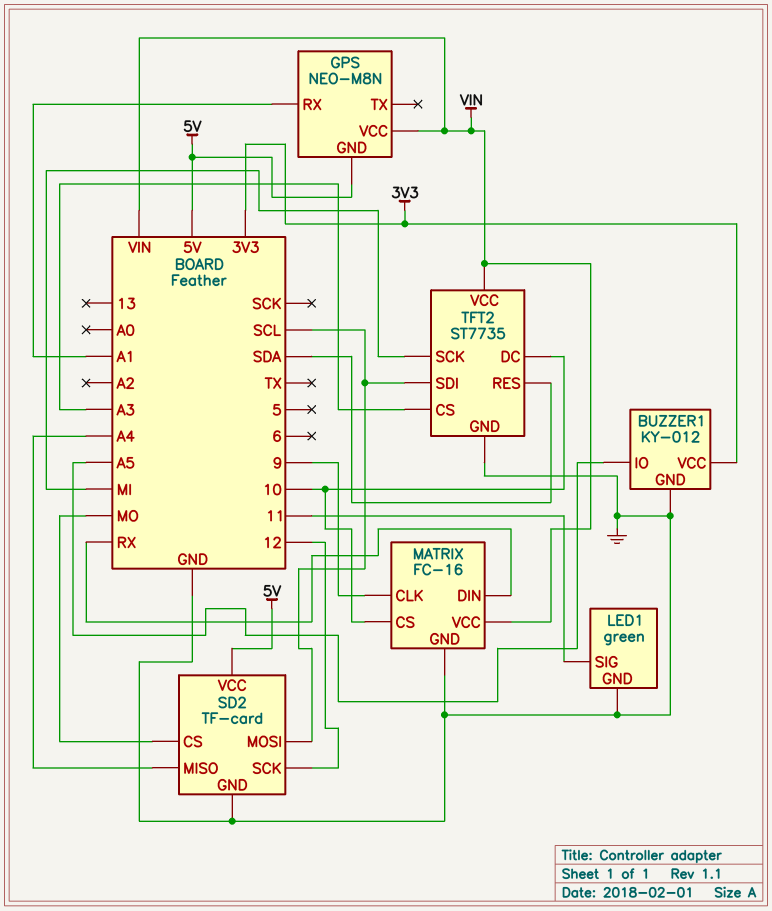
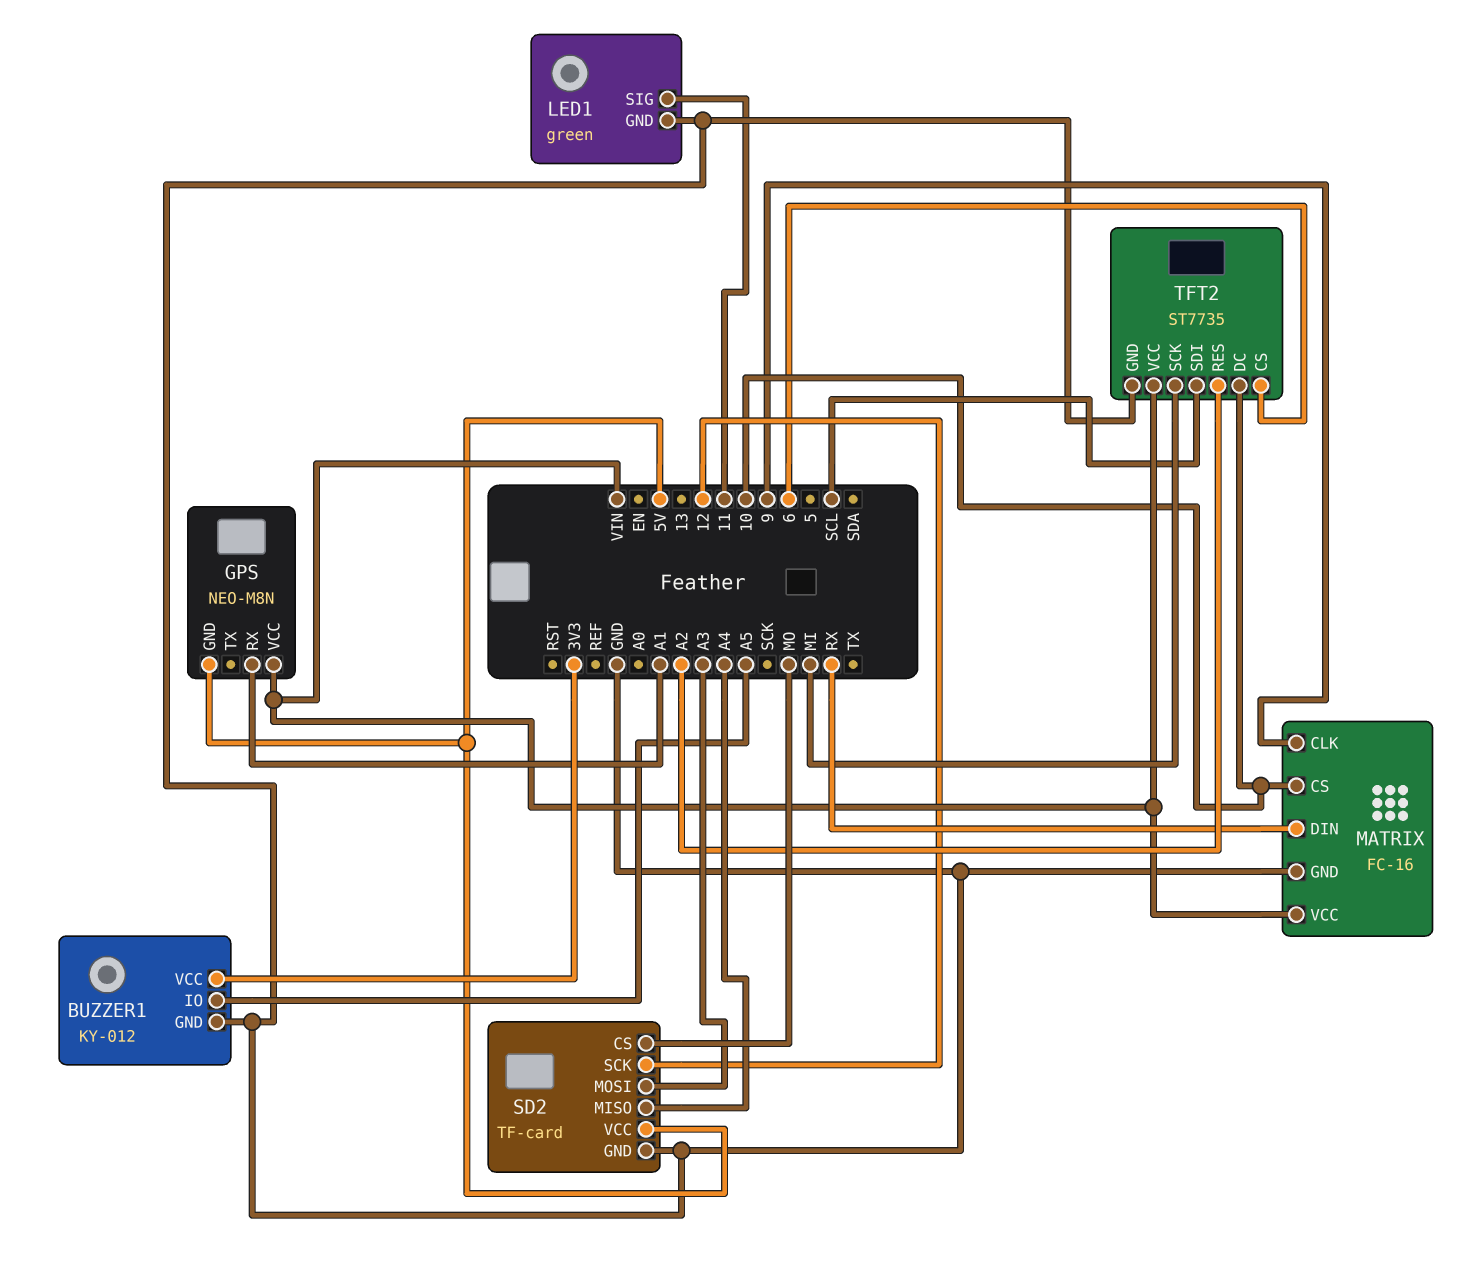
SD2 pin MOSI: SCL -> A3
TFT2 pin CS: A3 -> 6
TFT2 pin RES: SDA -> A2

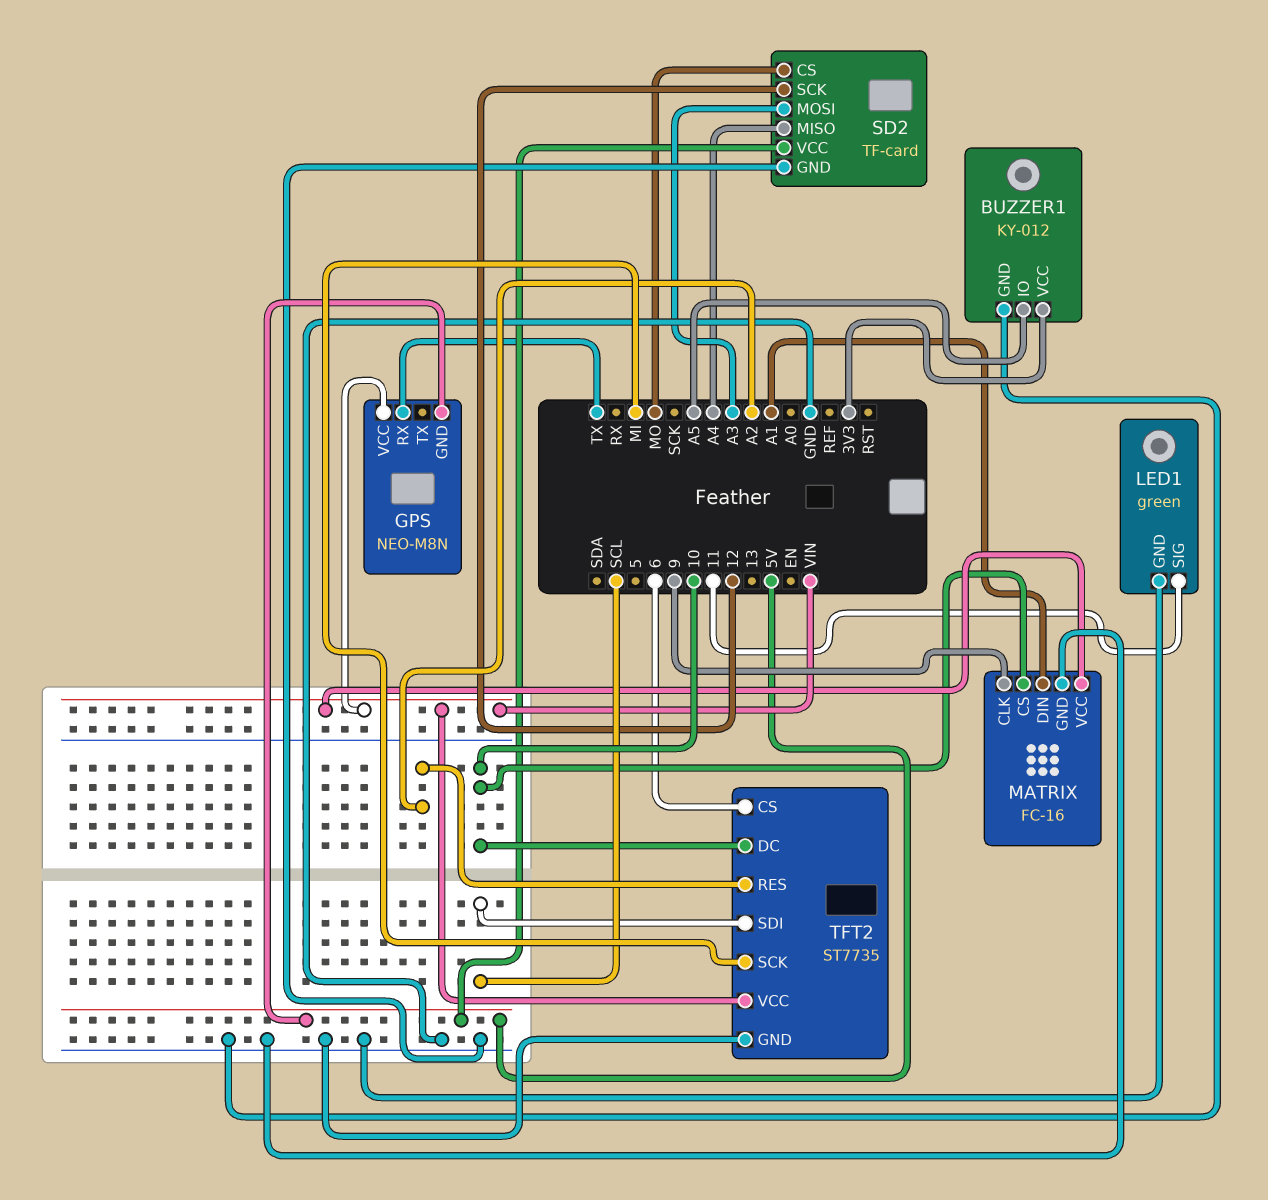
GPS pin RX: A1 -> TX
MATRIX pin DIN: RX -> A1

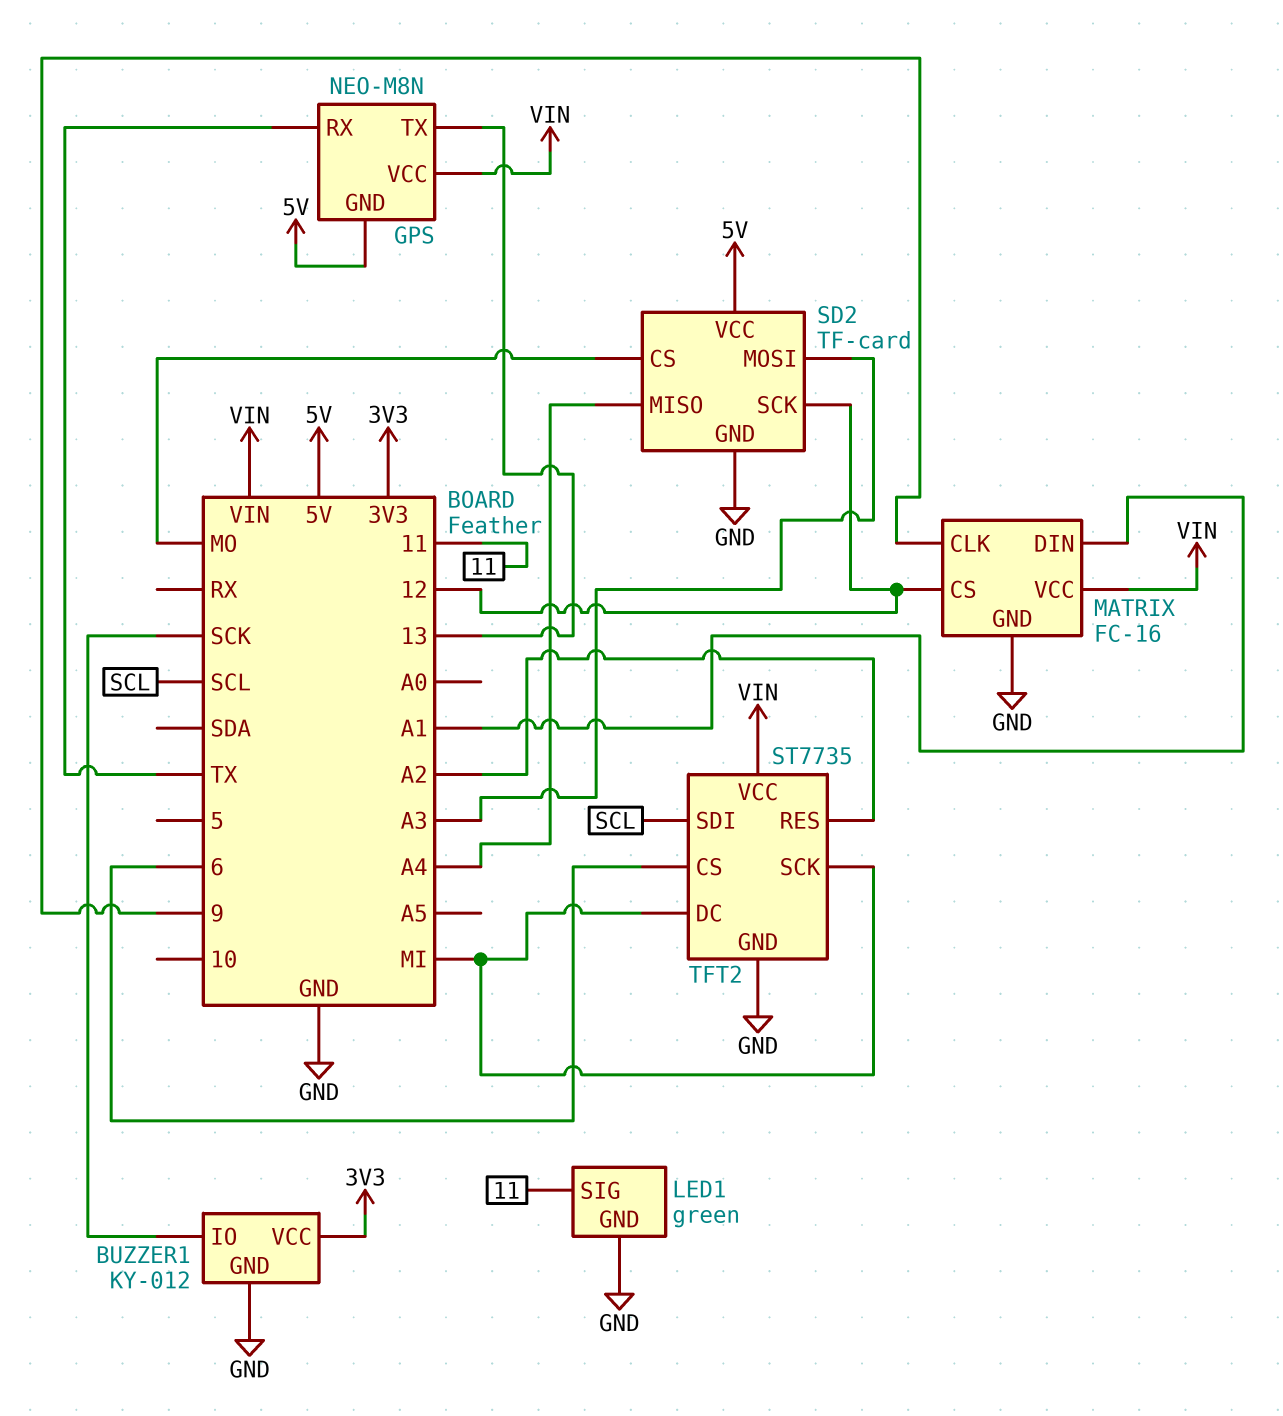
BUZZER1 pin IO: A5 -> SCK
GPS pin TX: none -> 13
MATRIX pin CS: 10 -> 12
TFT2 pin DC: 10 -> MI

